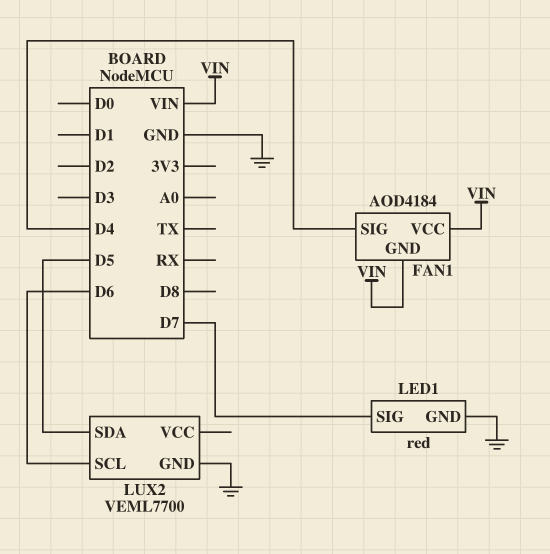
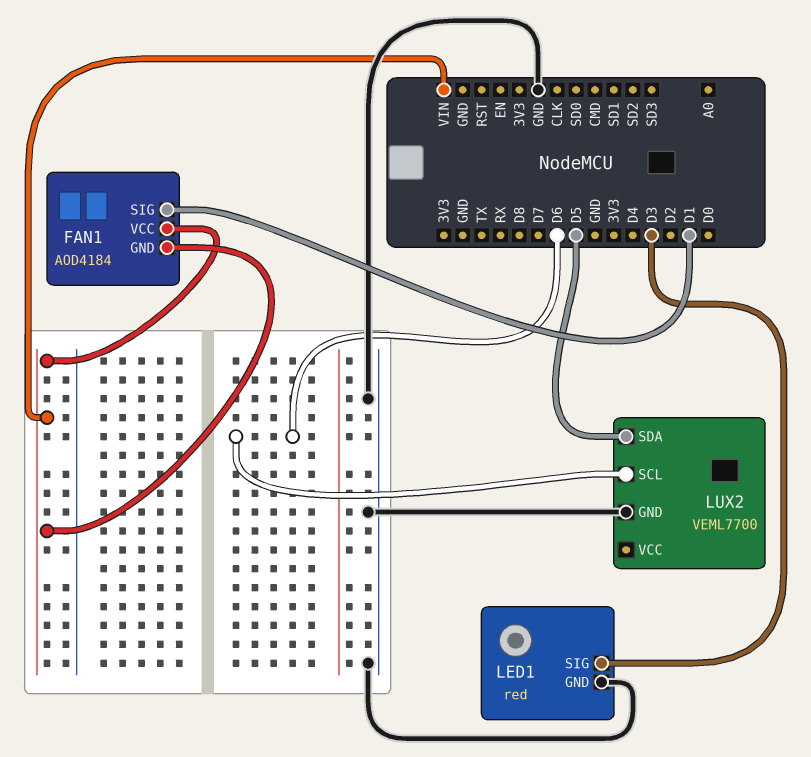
FAN1 pin SIG: D4 -> D1
LED1 pin SIG: D7 -> D3

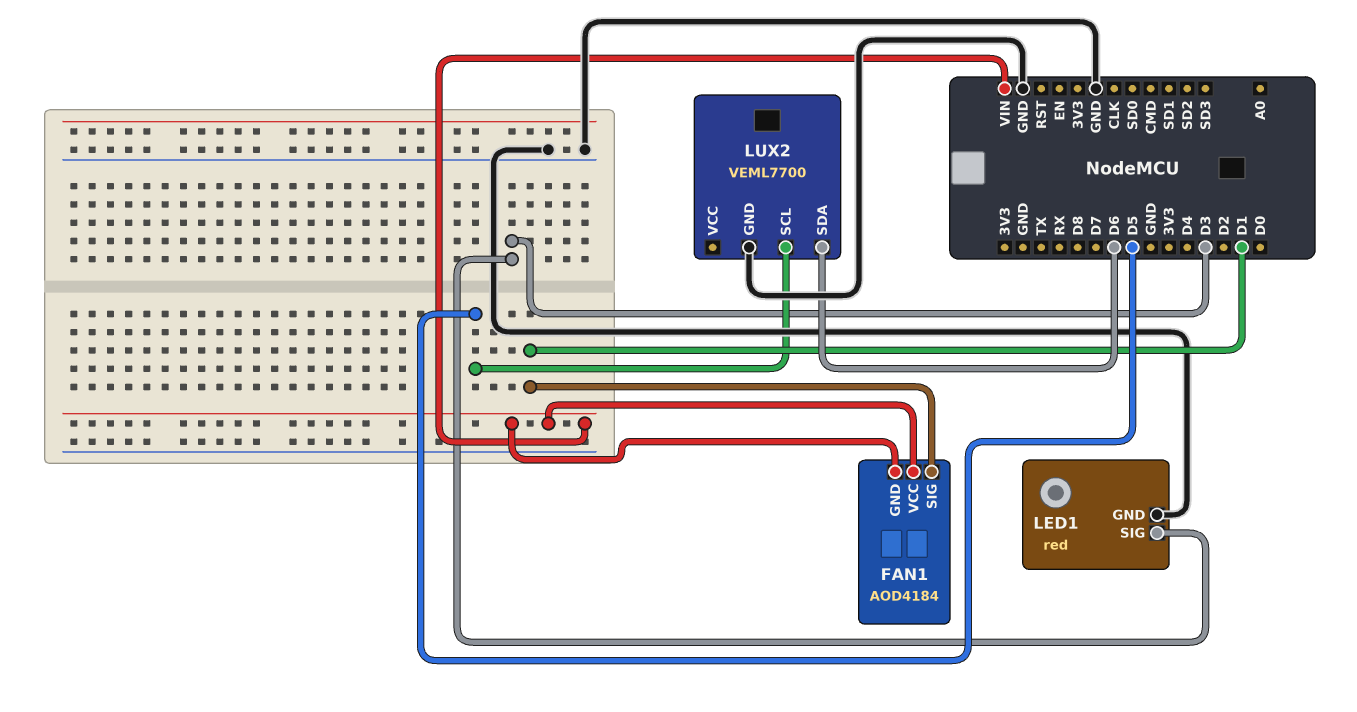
LUX2 pin SCL: D6 -> D5
LUX2 pin SDA: D5 -> D6

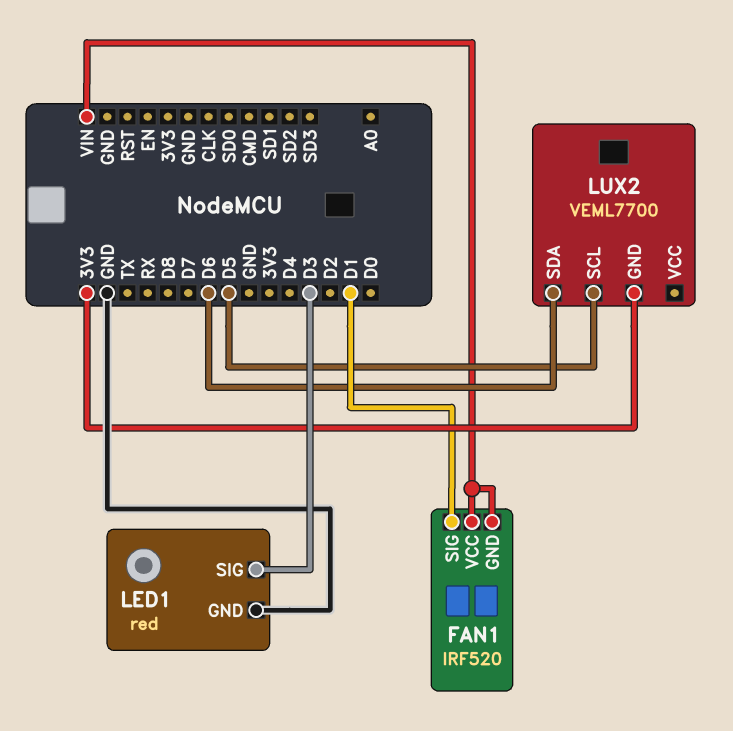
FAN1: AOD4184 -> IRF520
LUX2 pin GND: GND -> 3V3

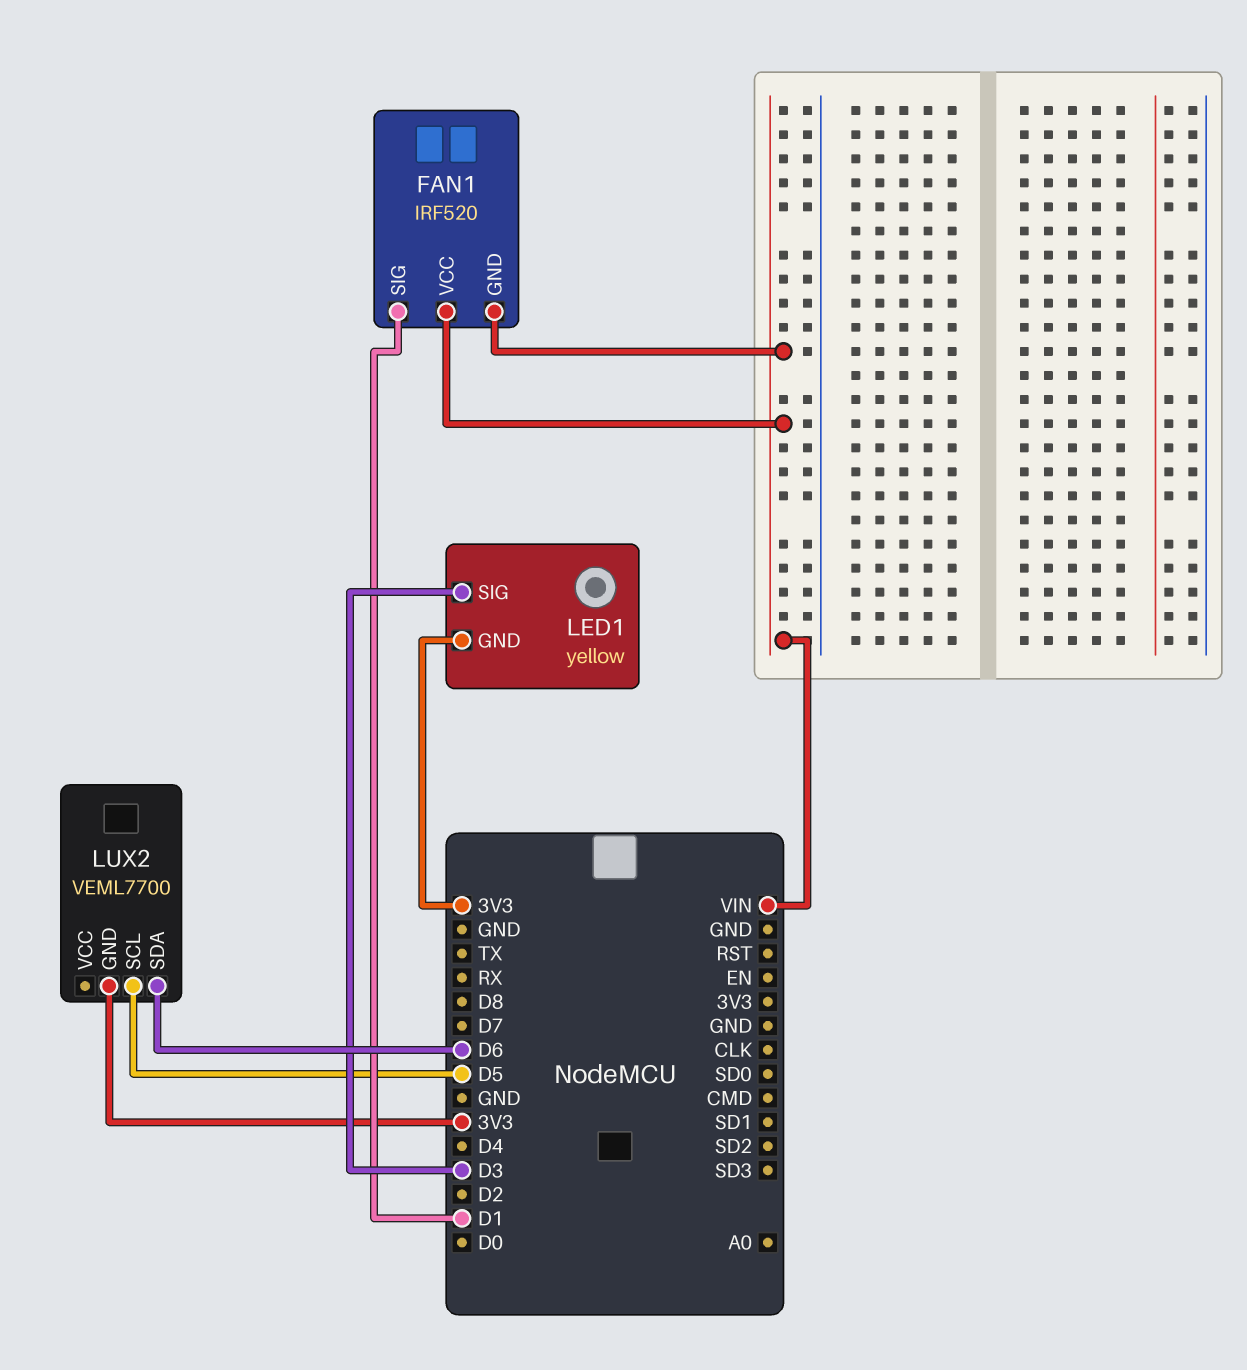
LED1: red -> yellow
LED1 pin GND: GND -> 3V3

